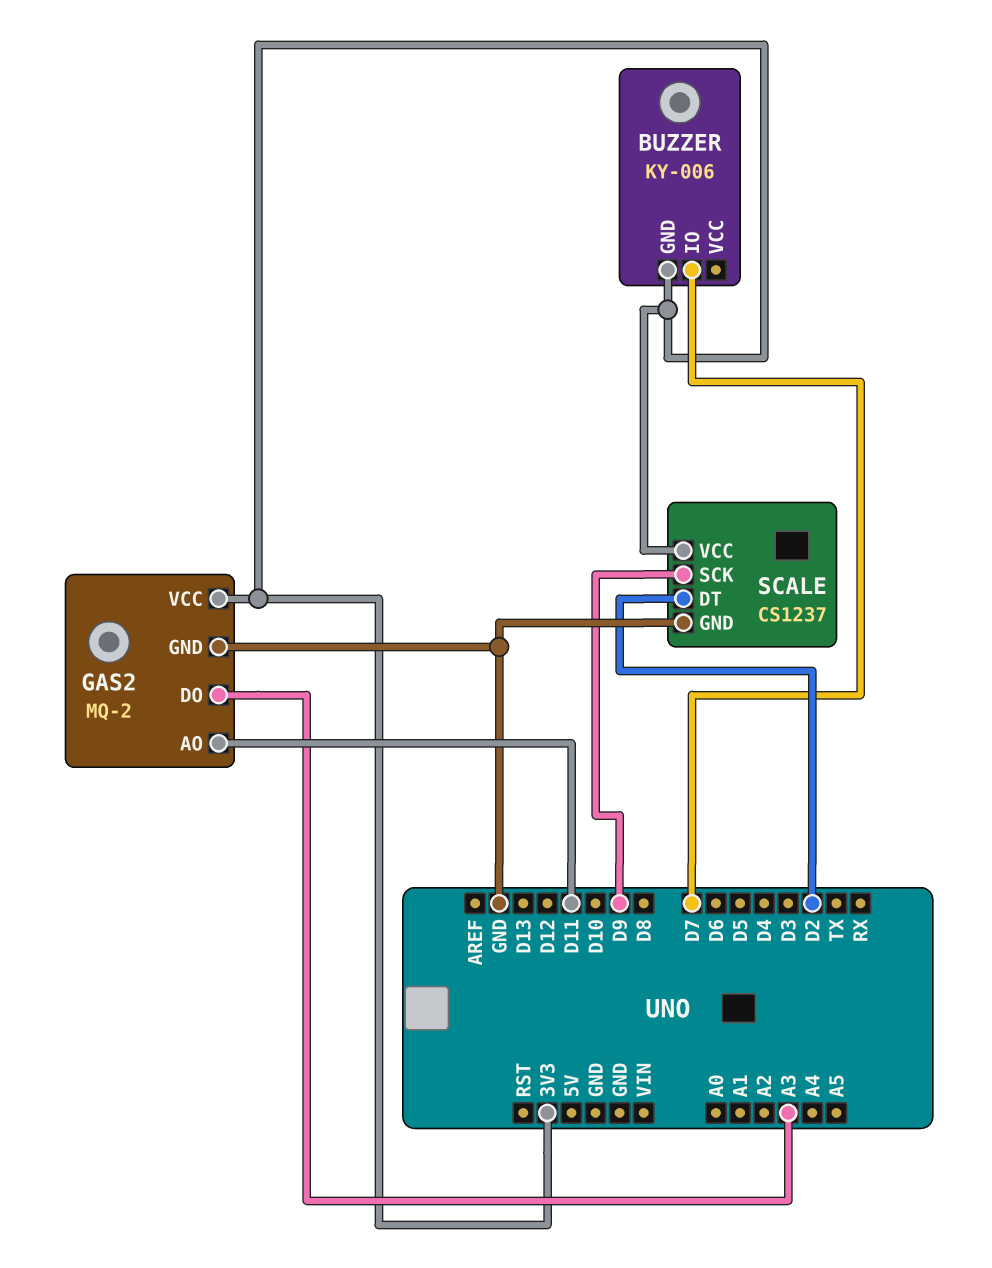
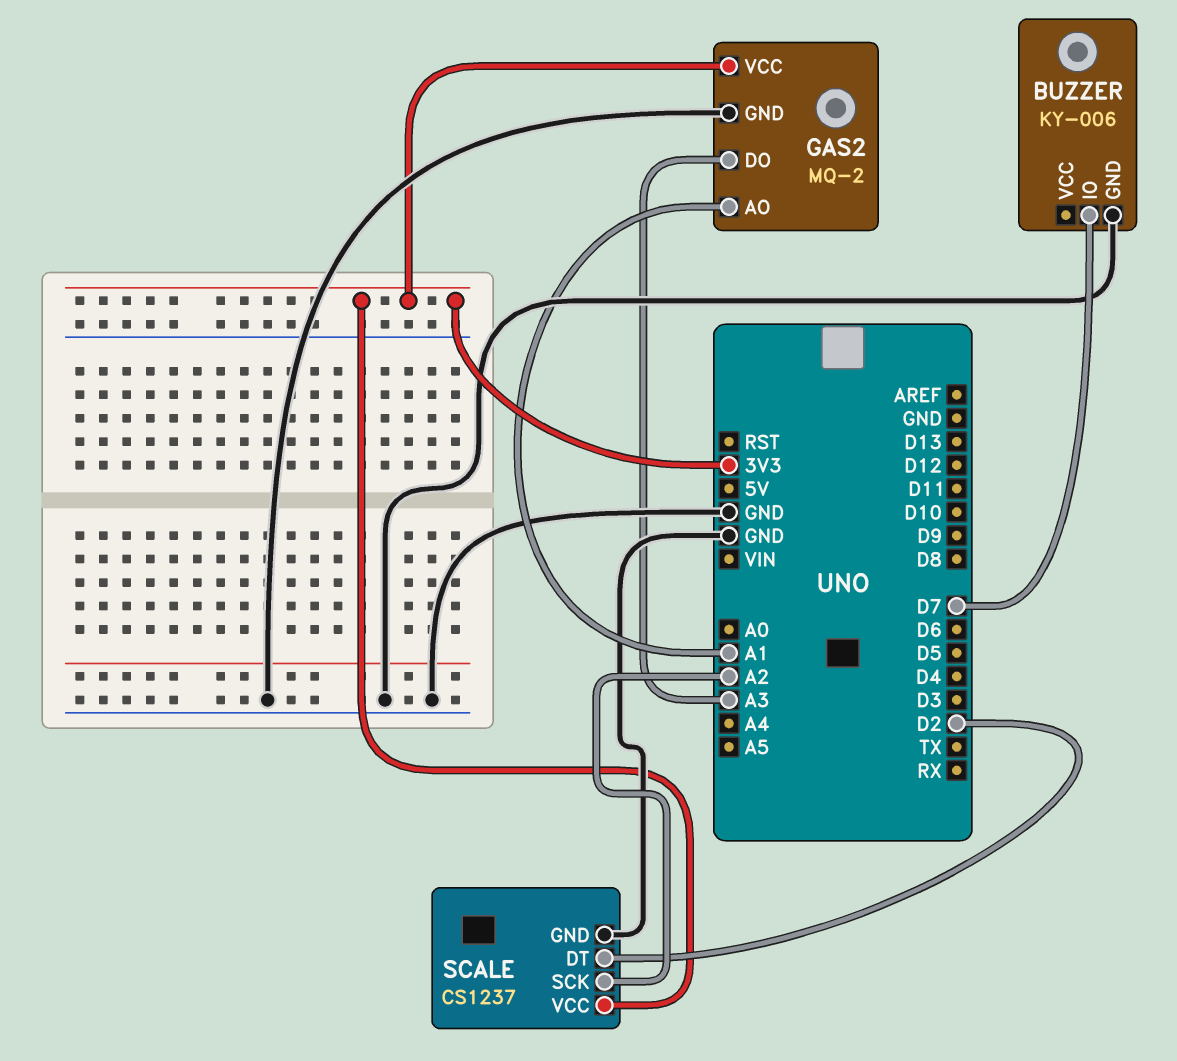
BUZZER pin GND: 3V3 -> GND
GAS2 pin AO: D11 -> A1
SCALE pin SCK: D9 -> A2

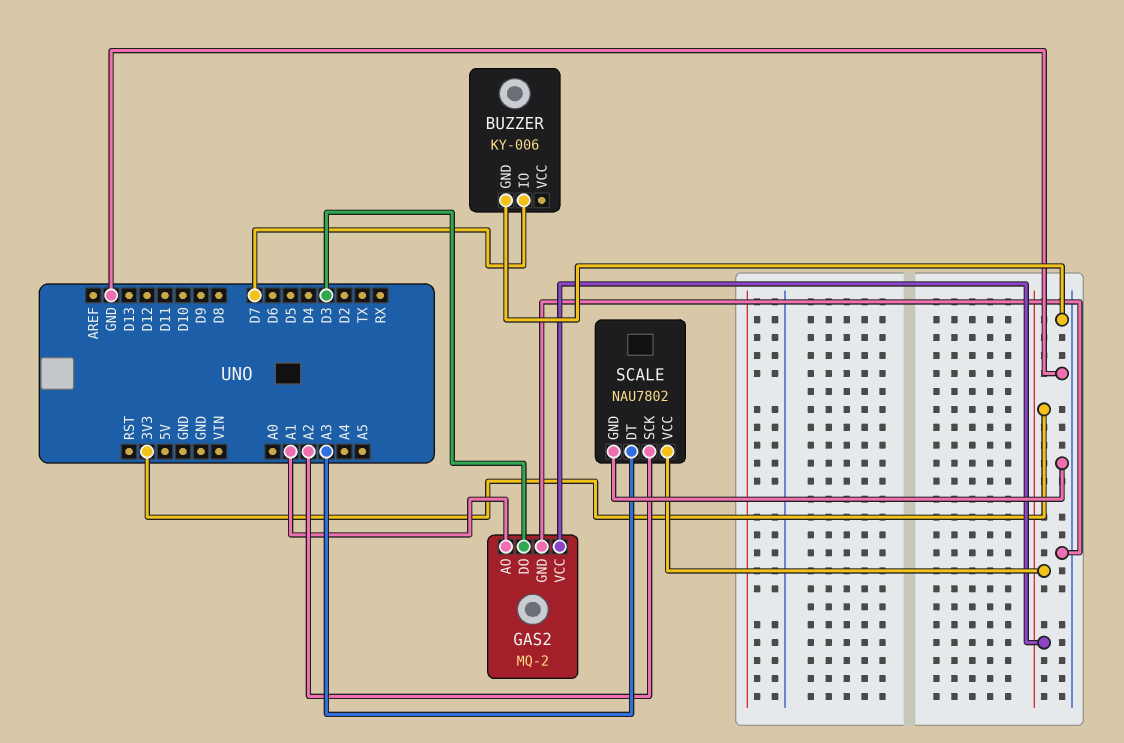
GAS2 pin DO: A3 -> D3
SCALE: CS1237 -> NAU7802
SCALE pin DT: D2 -> A3

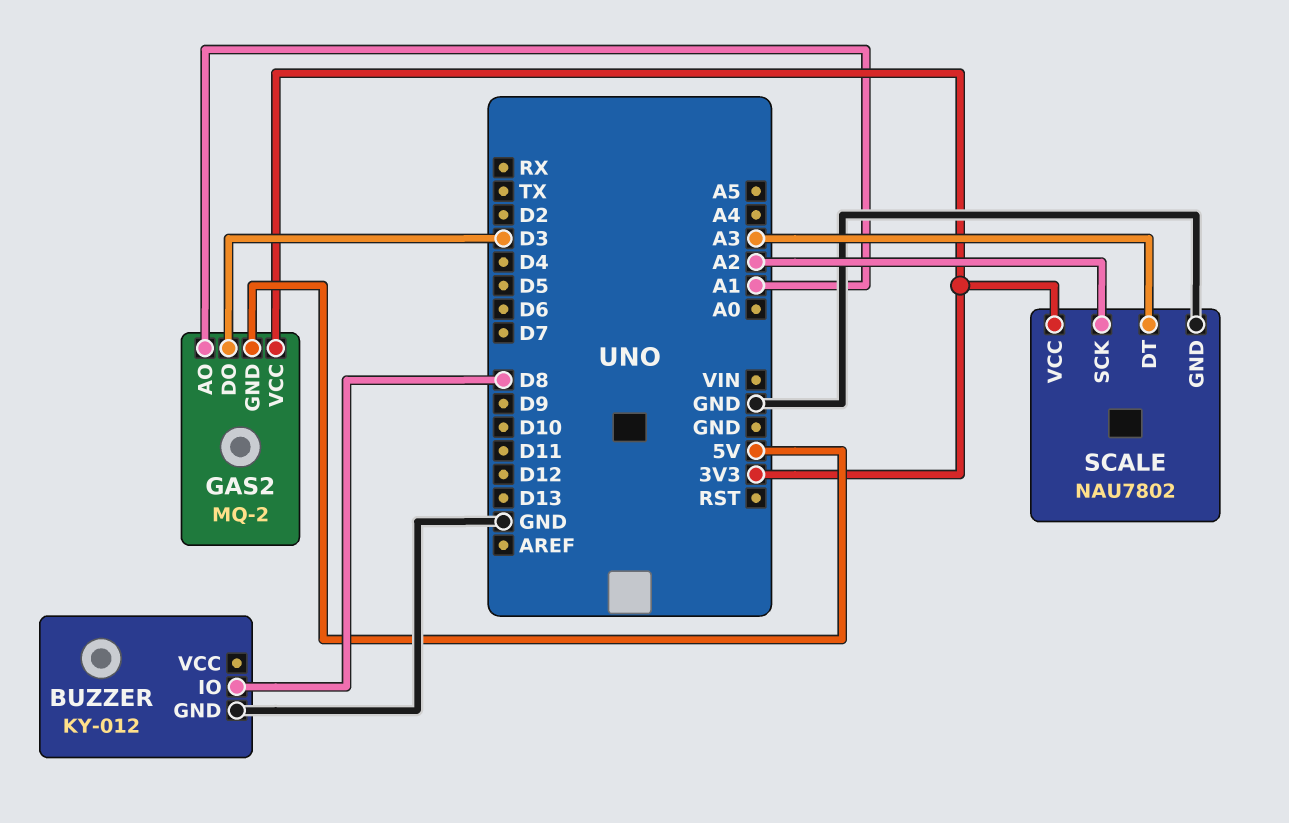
BUZZER: KY-006 -> KY-012
BUZZER pin IO: D7 -> D8
GAS2 pin GND: GND -> 5V

